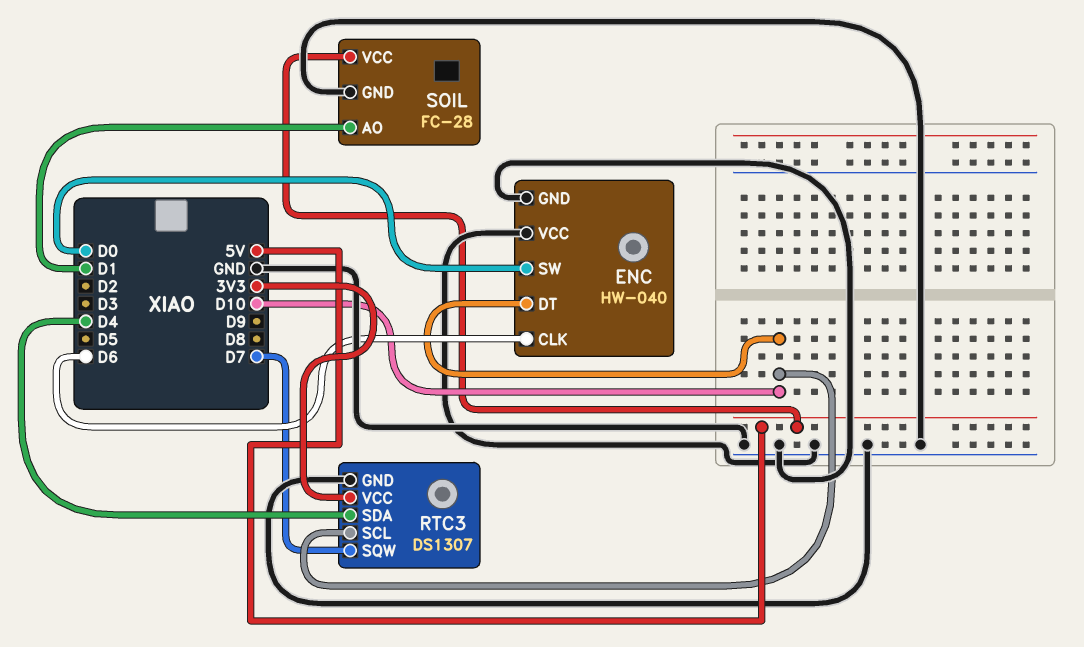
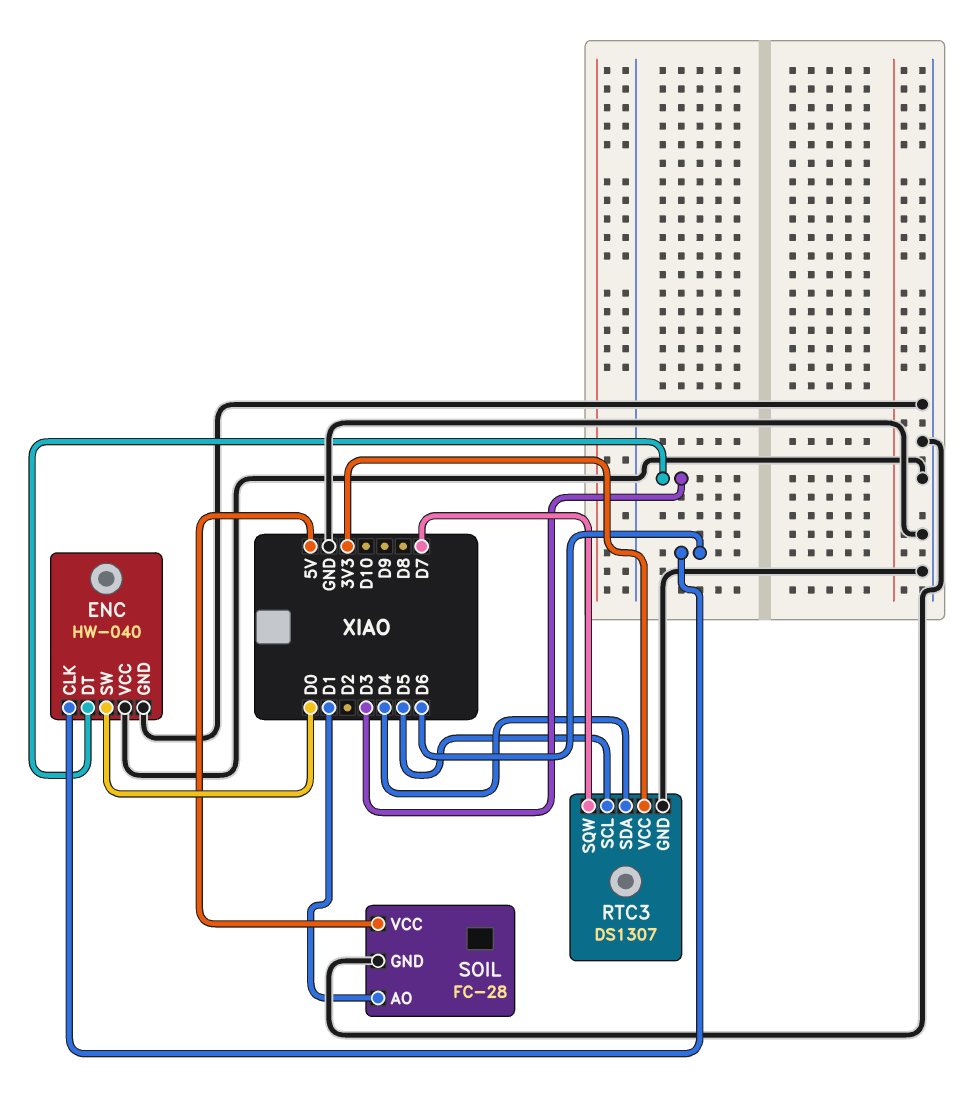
ENC pin DT: D10 -> D3
RTC3 pin SCL: D10 -> D5

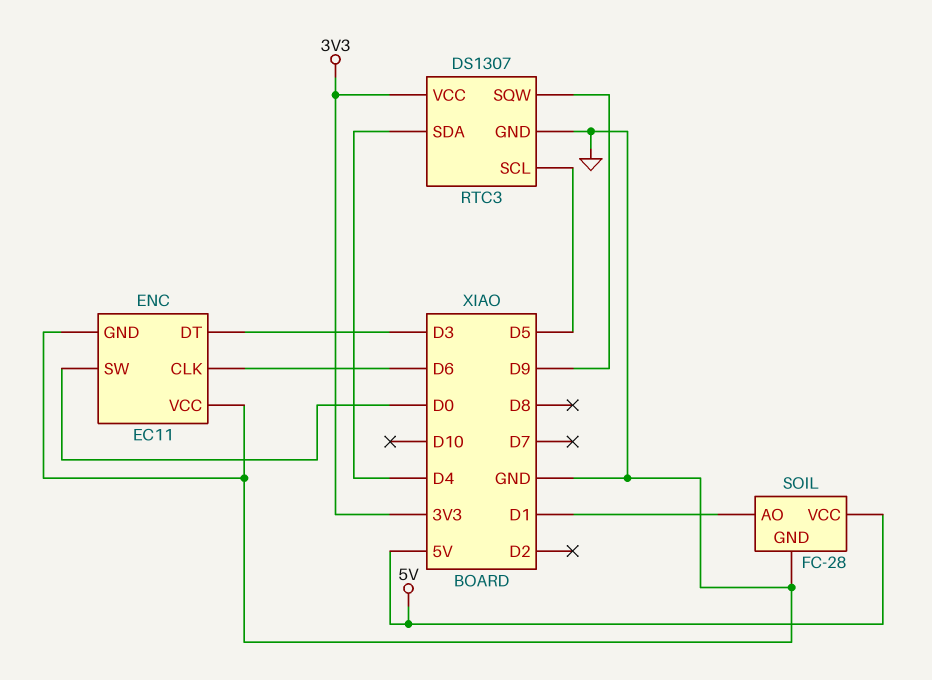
ENC: HW-040 -> EC11
RTC3 pin SQW: D7 -> D9

